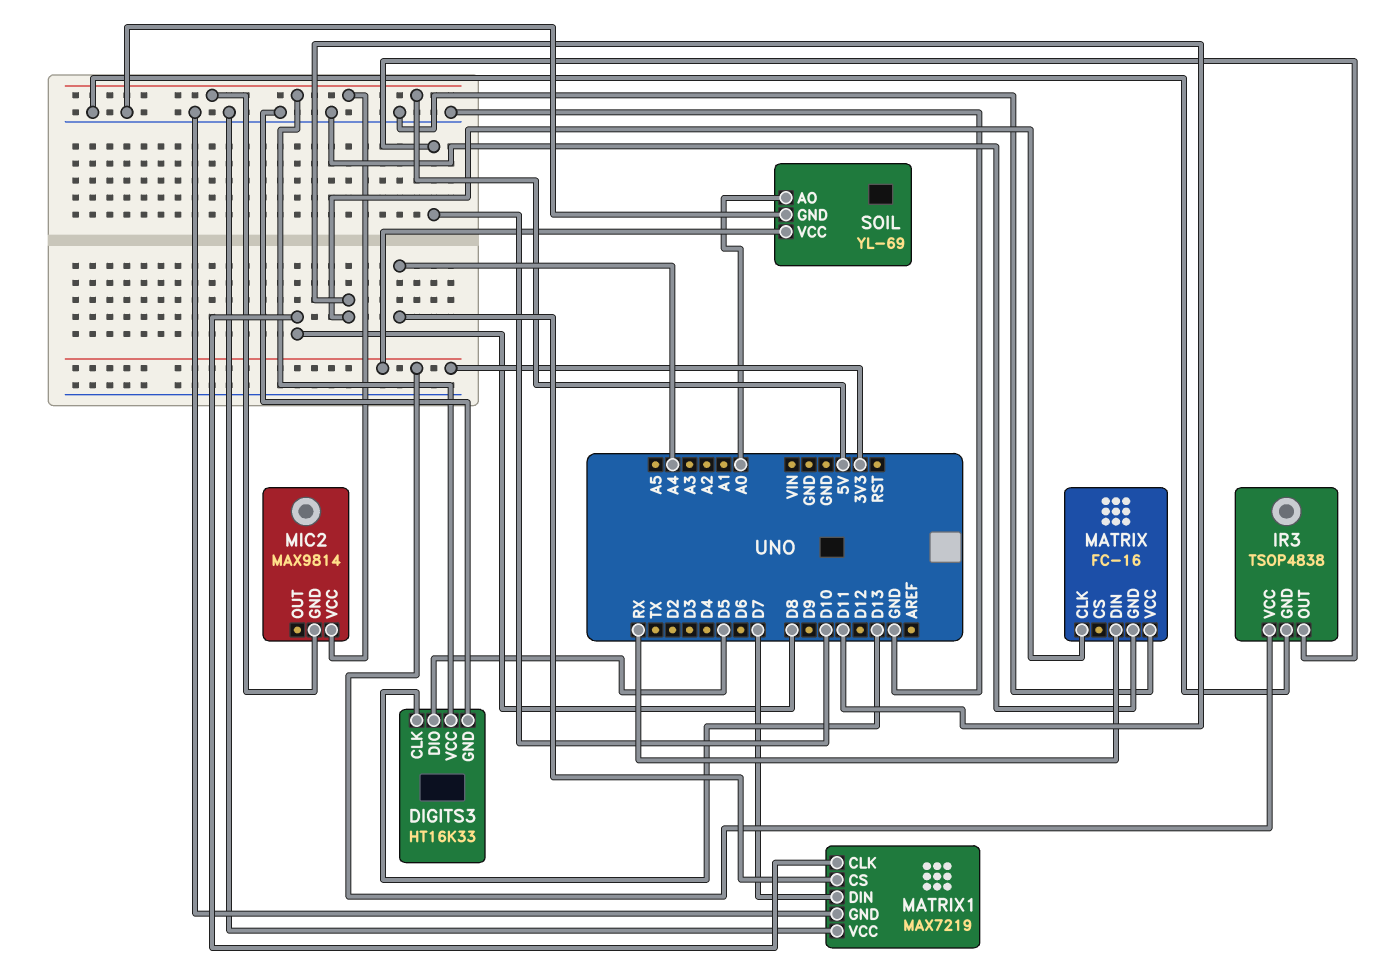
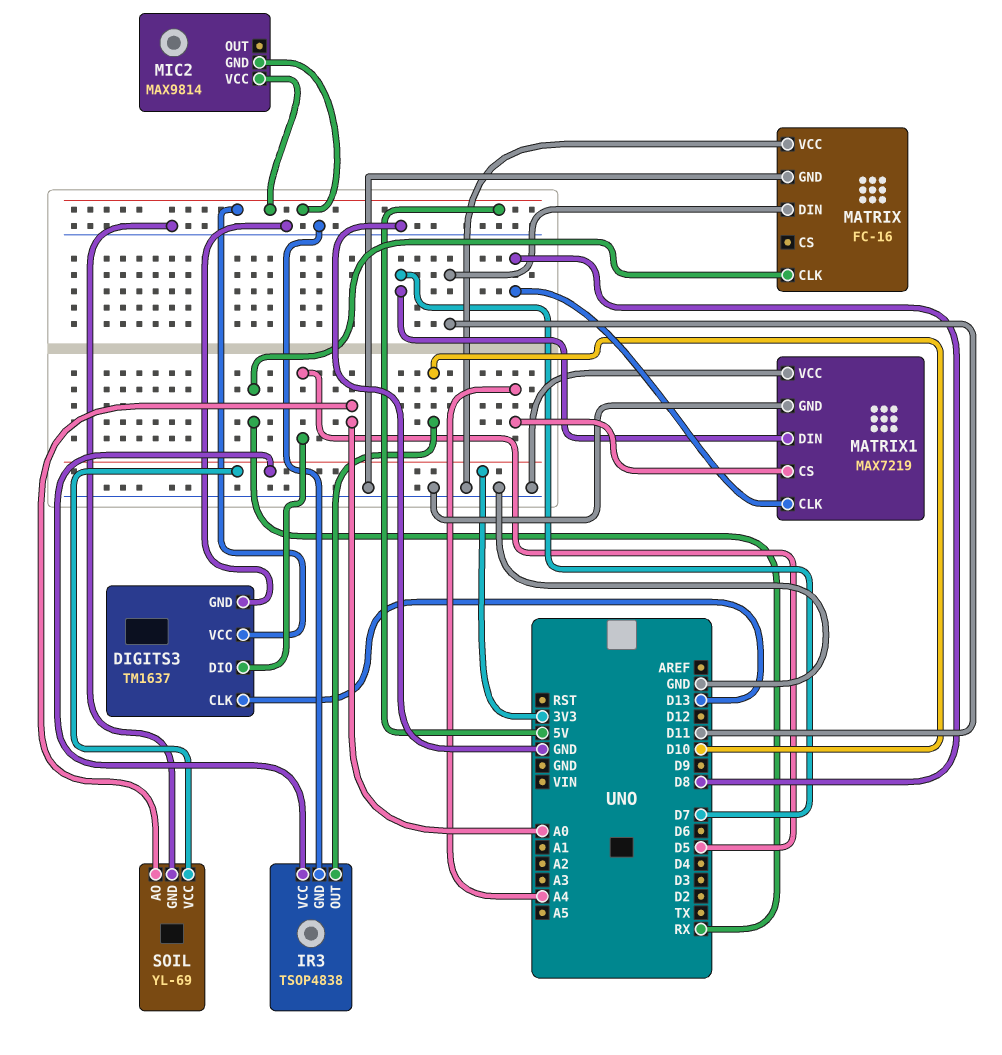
DIGITS3: HT16K33 -> TM1637
MATRIX pin CLK: D11 -> RX
MATRIX pin DIN: RX -> D11

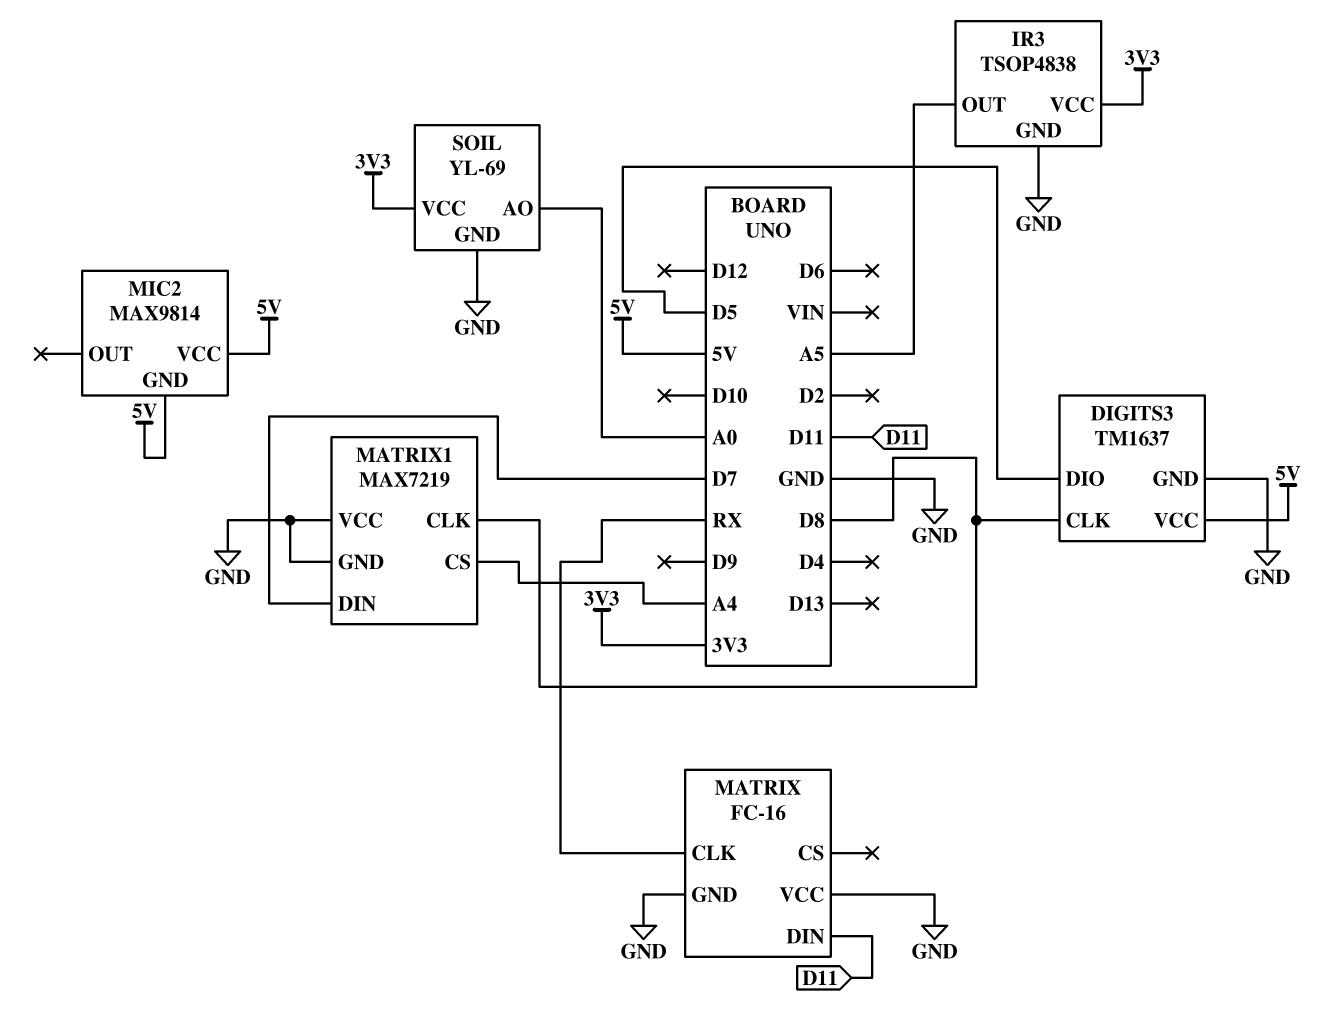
DIGITS3 pin CLK: D13 -> D8
IR3 pin OUT: D10 -> A5

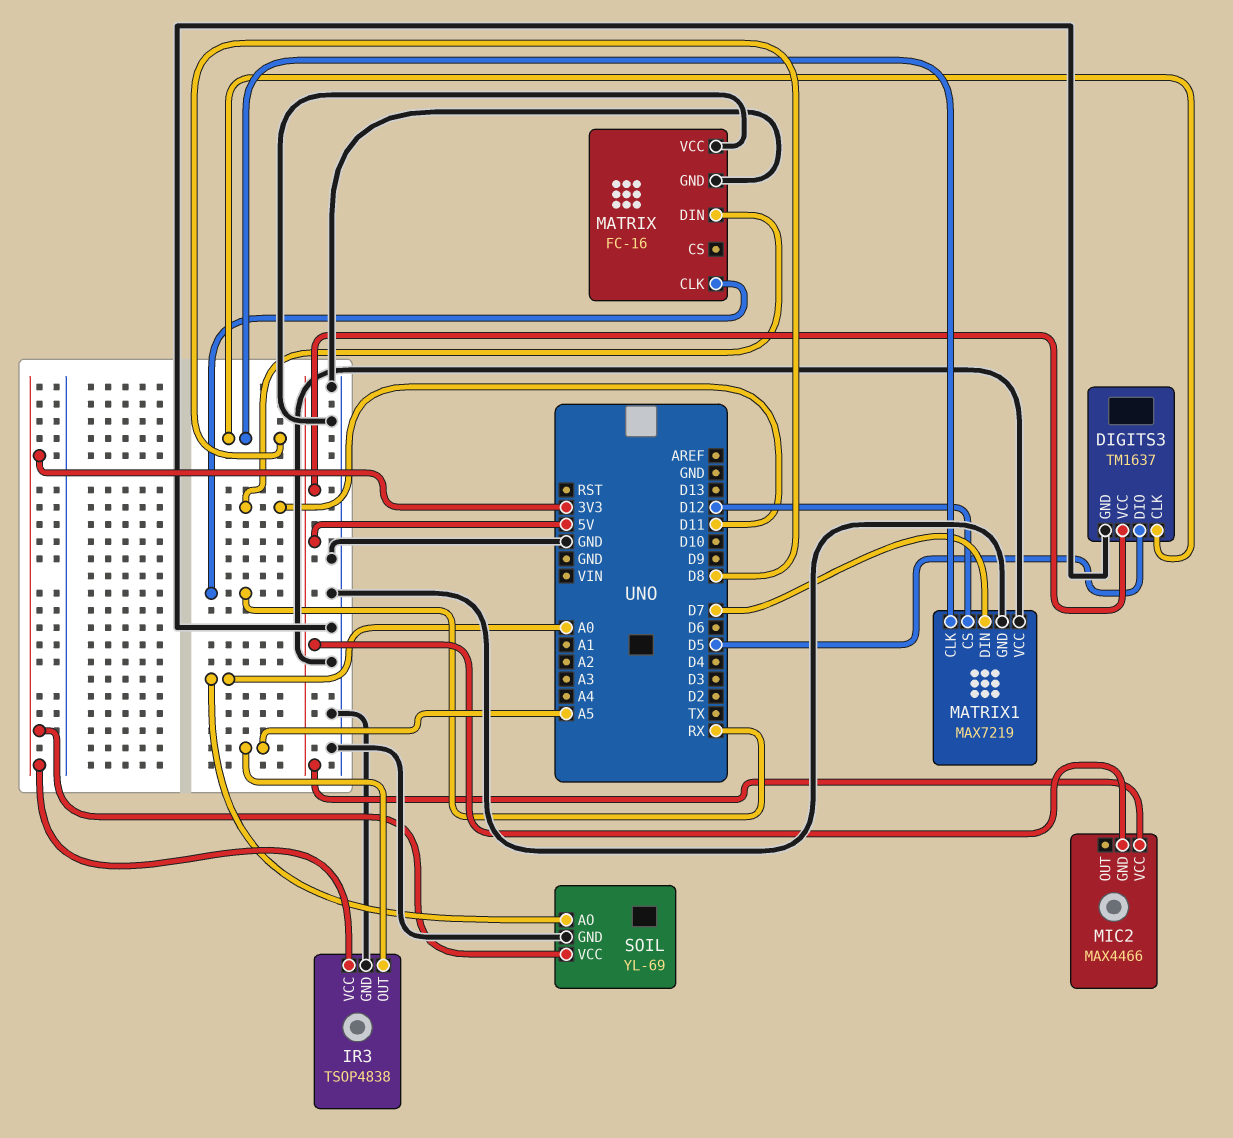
MATRIX1 pin CS: A4 -> D12
MIC2: MAX9814 -> MAX4466

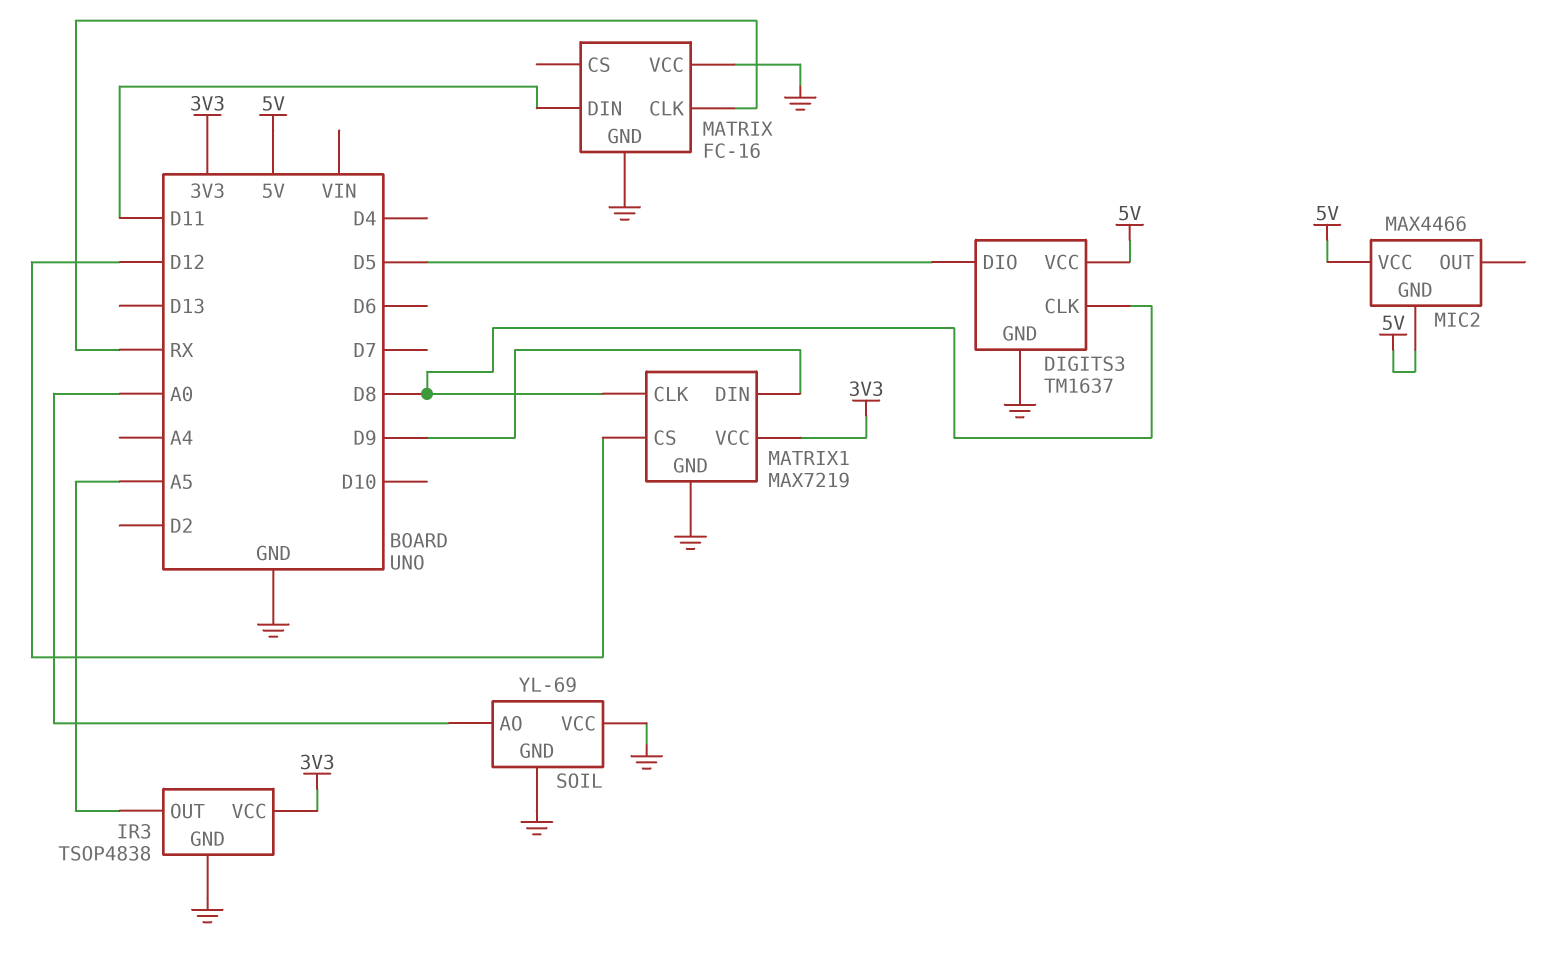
MATRIX1 pin DIN: D7 -> D9
MATRIX1 pin VCC: GND -> 3V3
SOIL pin VCC: 3V3 -> GND

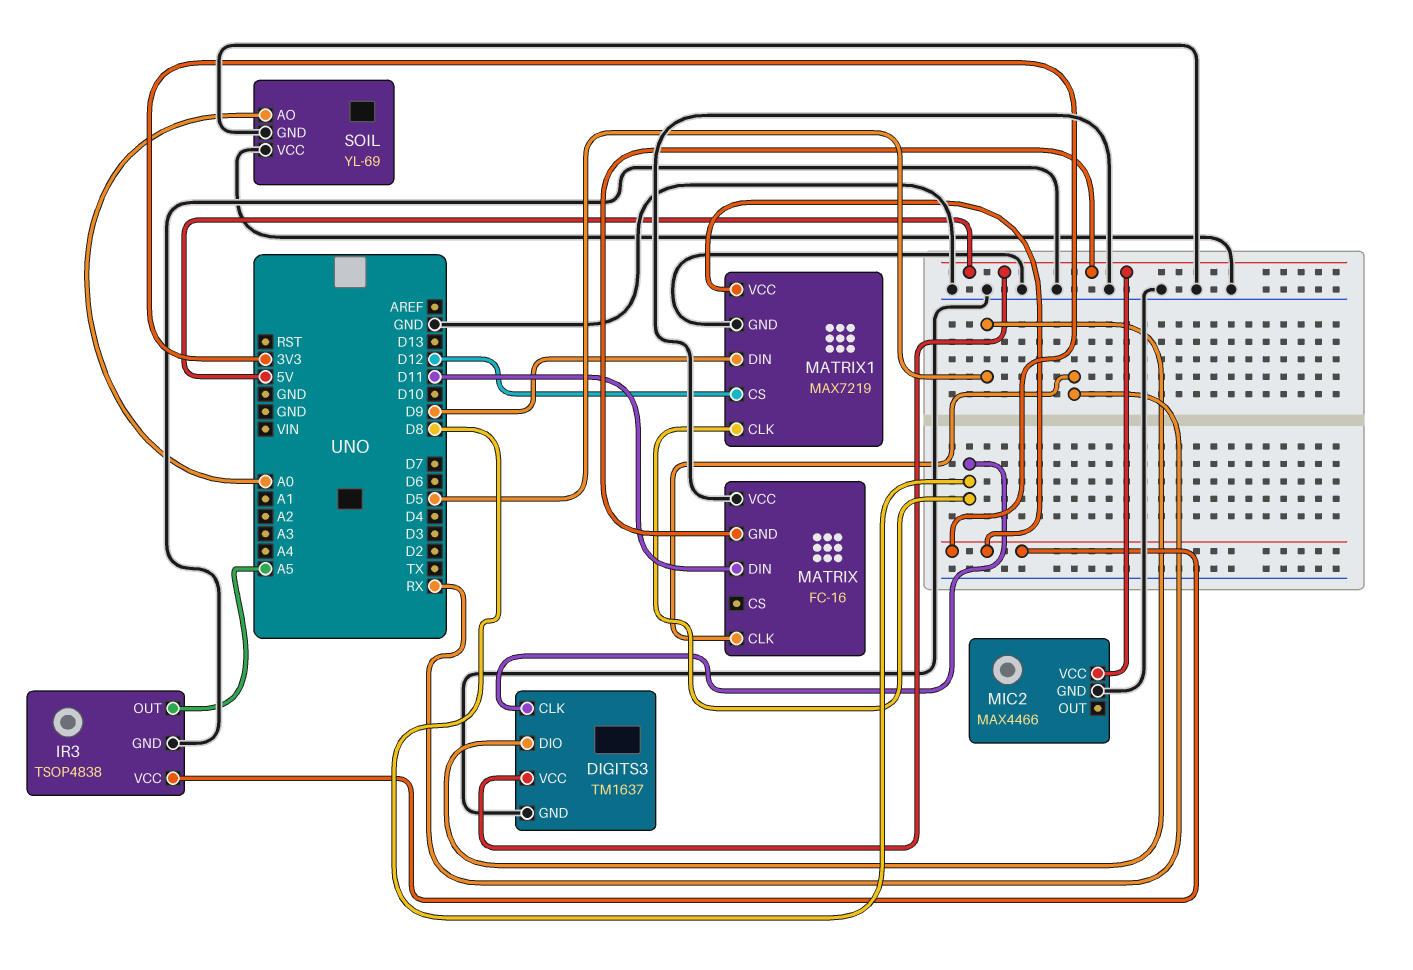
MATRIX pin GND: GND -> 5V
MIC2 pin GND: 5V -> GND

